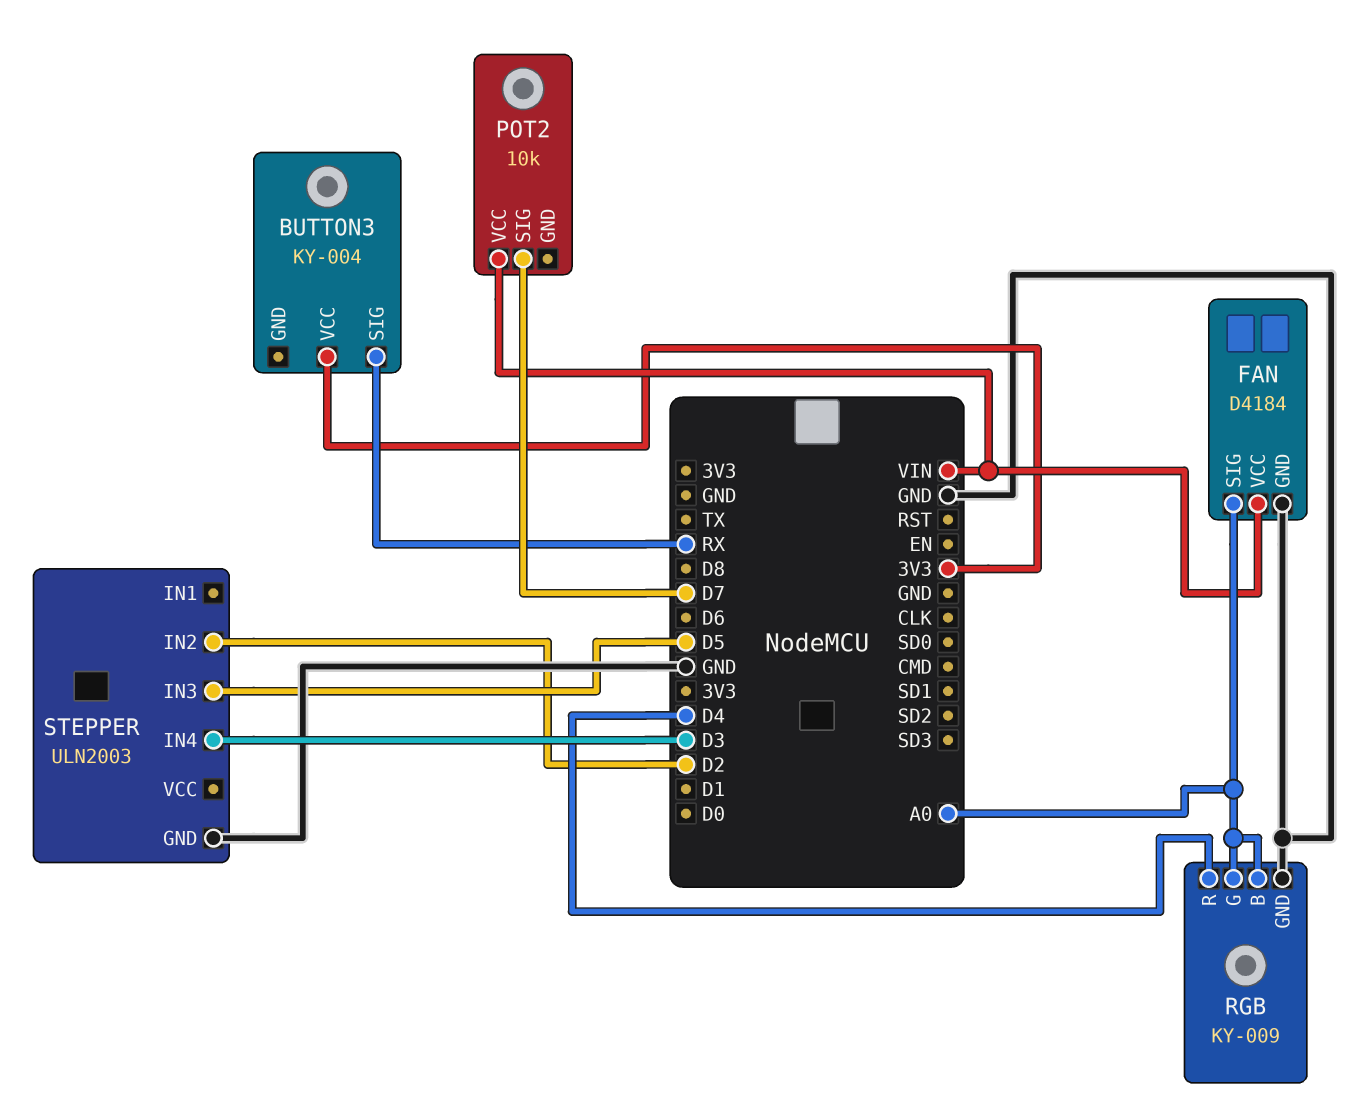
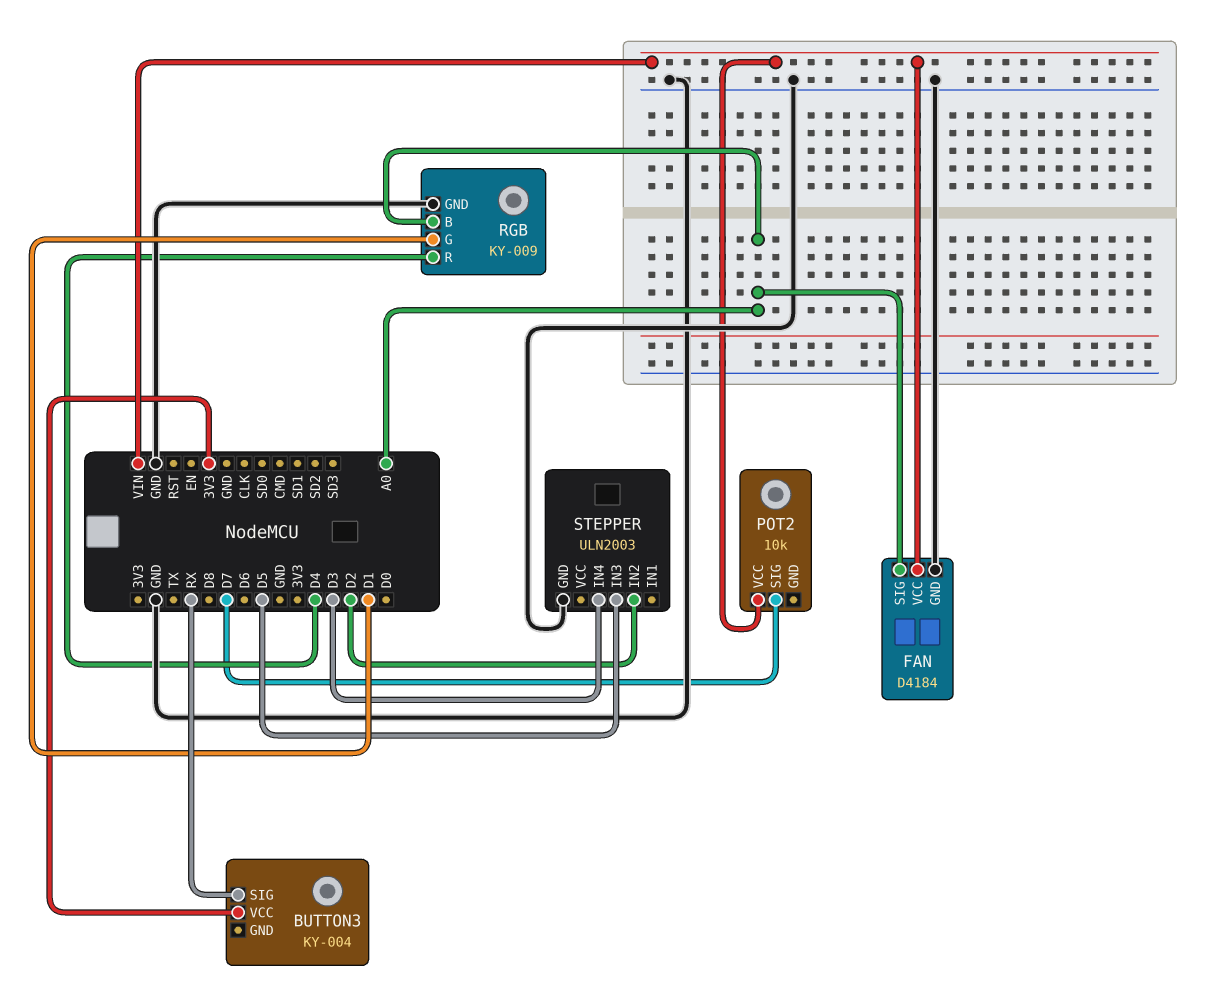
RGB pin G: A0 -> D1

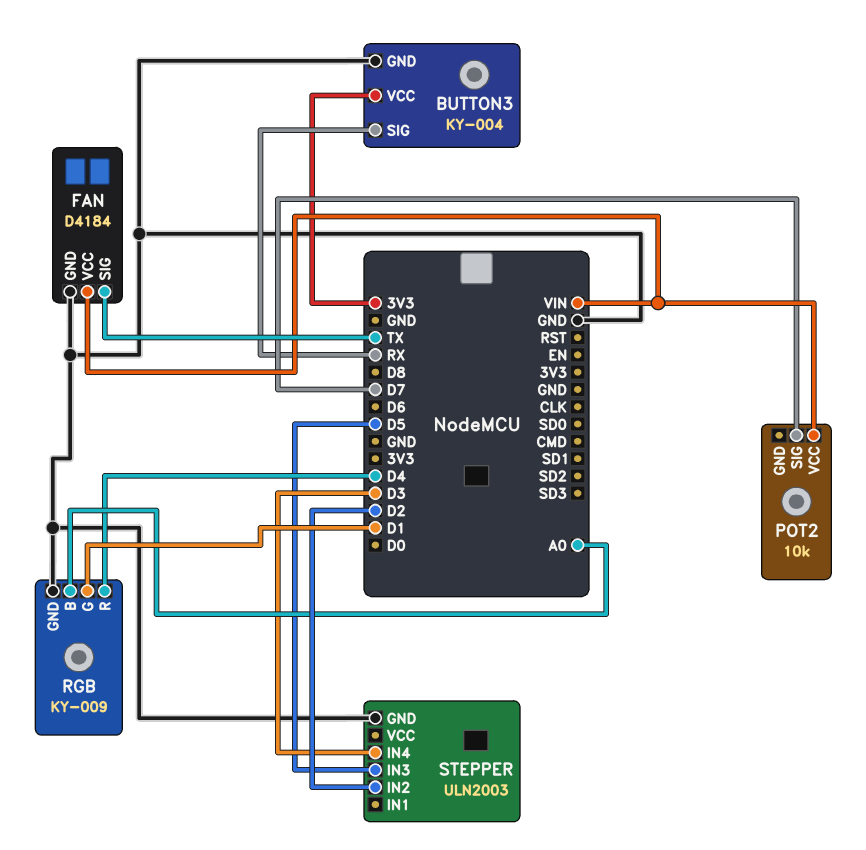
BUTTON3 pin GND: none -> GND
FAN pin SIG: A0 -> TX

